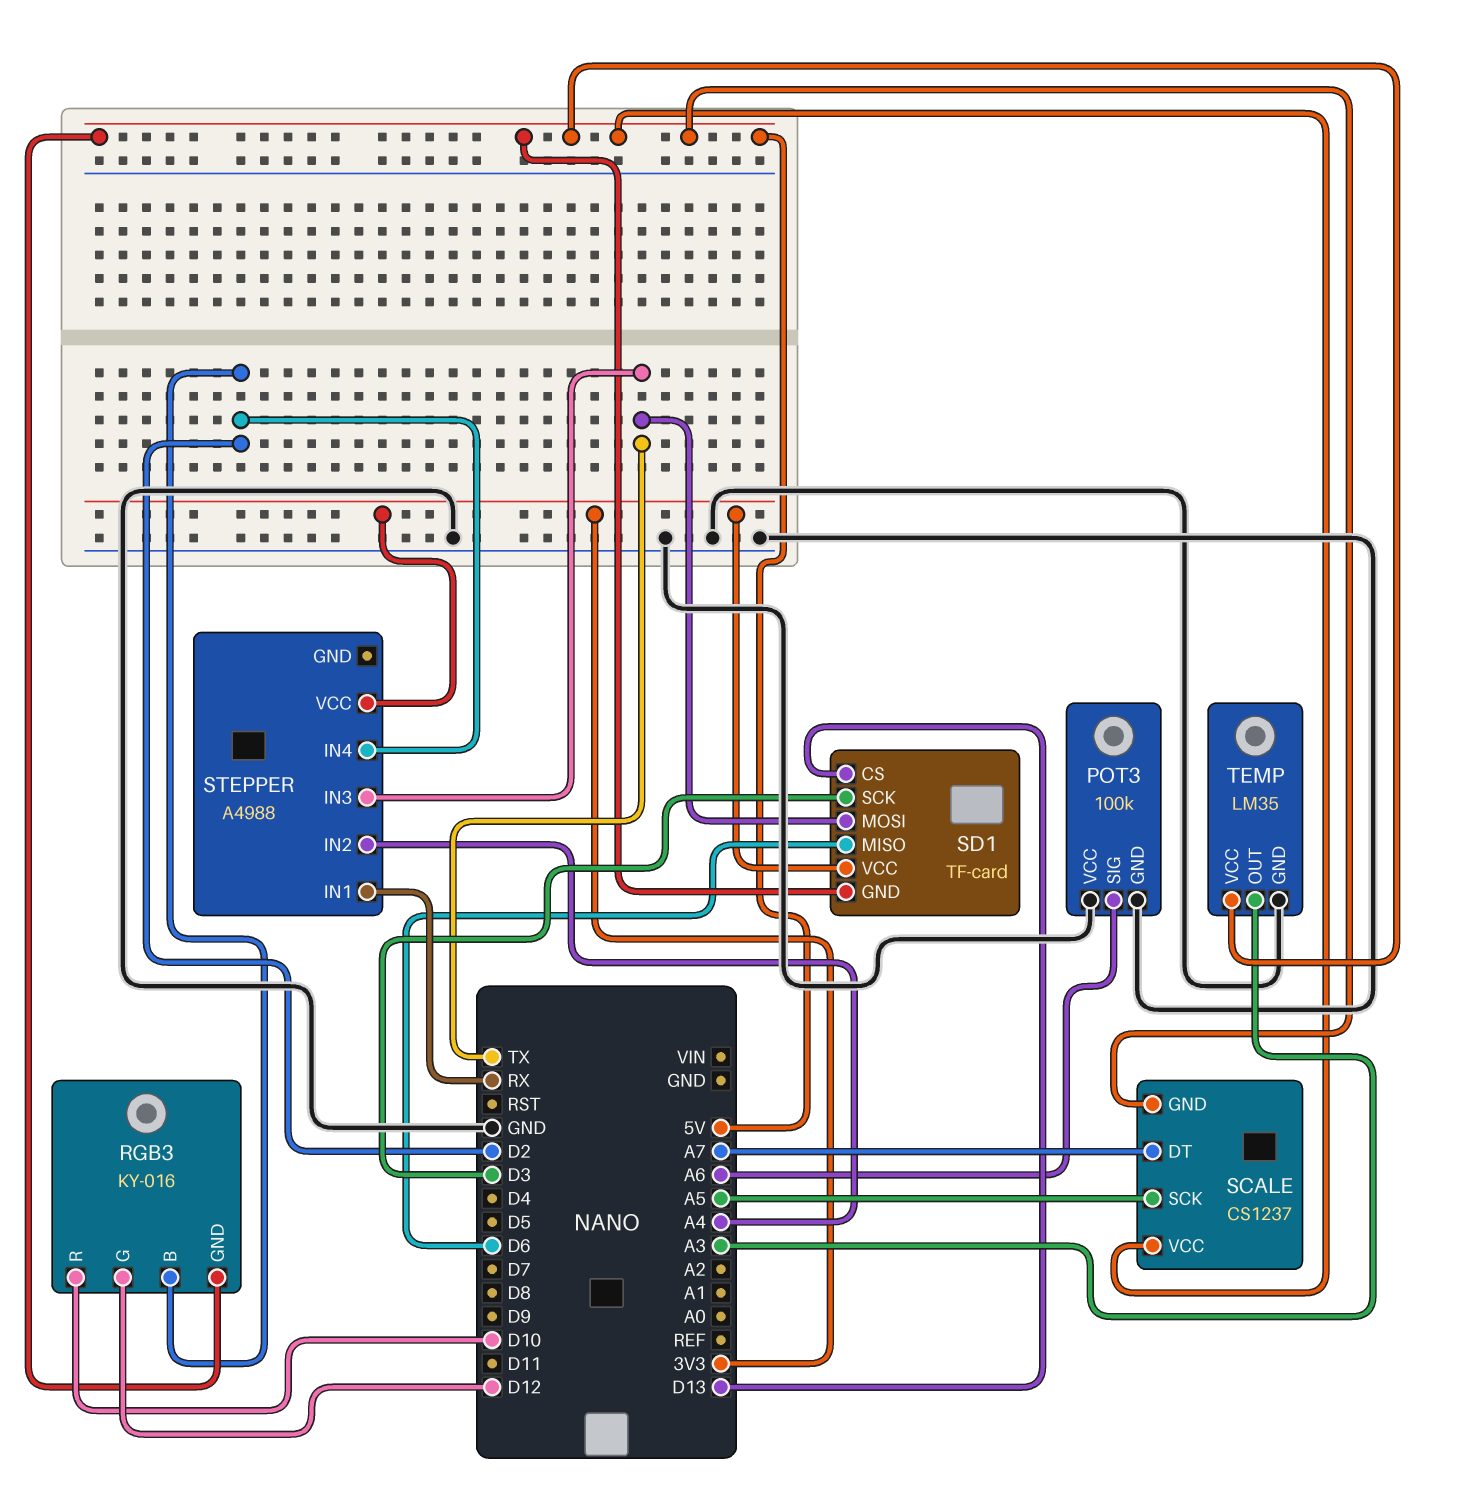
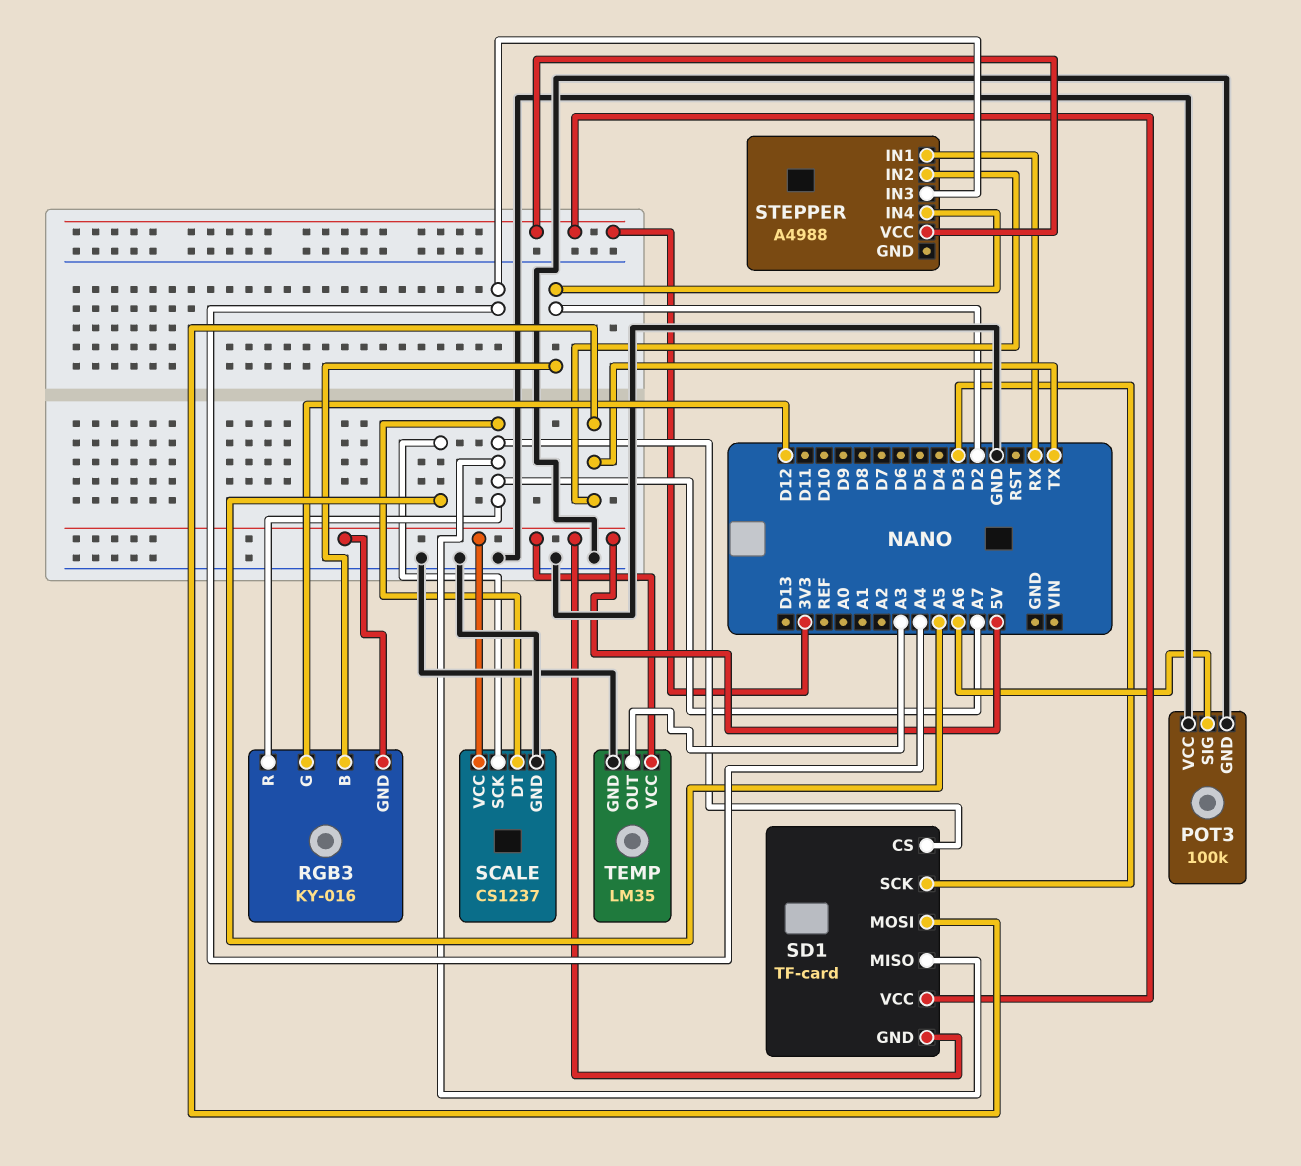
RGB3 pin R: D10 -> A7
SCALE pin GND: 5V -> GND
SD1 pin CS: D13 -> A7
SD1 pin MISO: D6 -> A7
STEPPER pin IN2: A4 -> TX
STEPPER pin IN3: TX -> A4

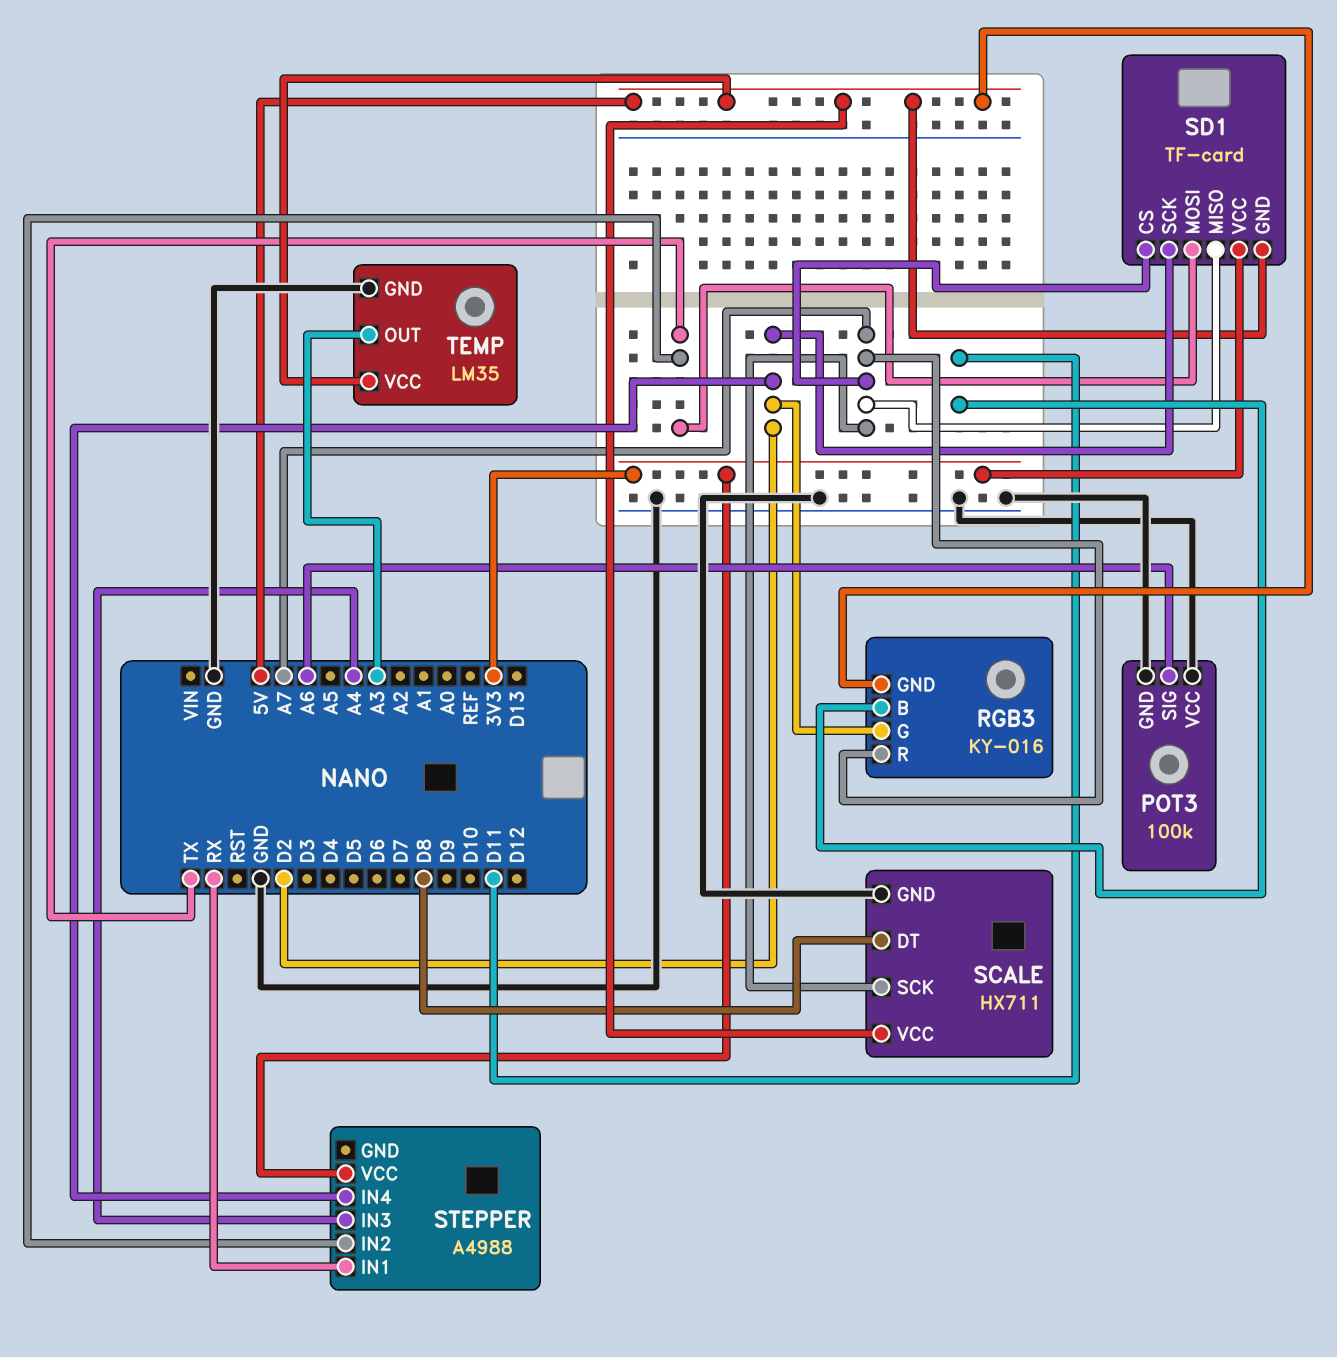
RGB3 pin B: D2 -> D11
RGB3 pin G: D12 -> D2
SCALE: CS1237 -> HX711
SCALE pin DT: A7 -> D8
SCALE pin SCK: A5 -> A7
SD1 pin SCK: D3 -> D2

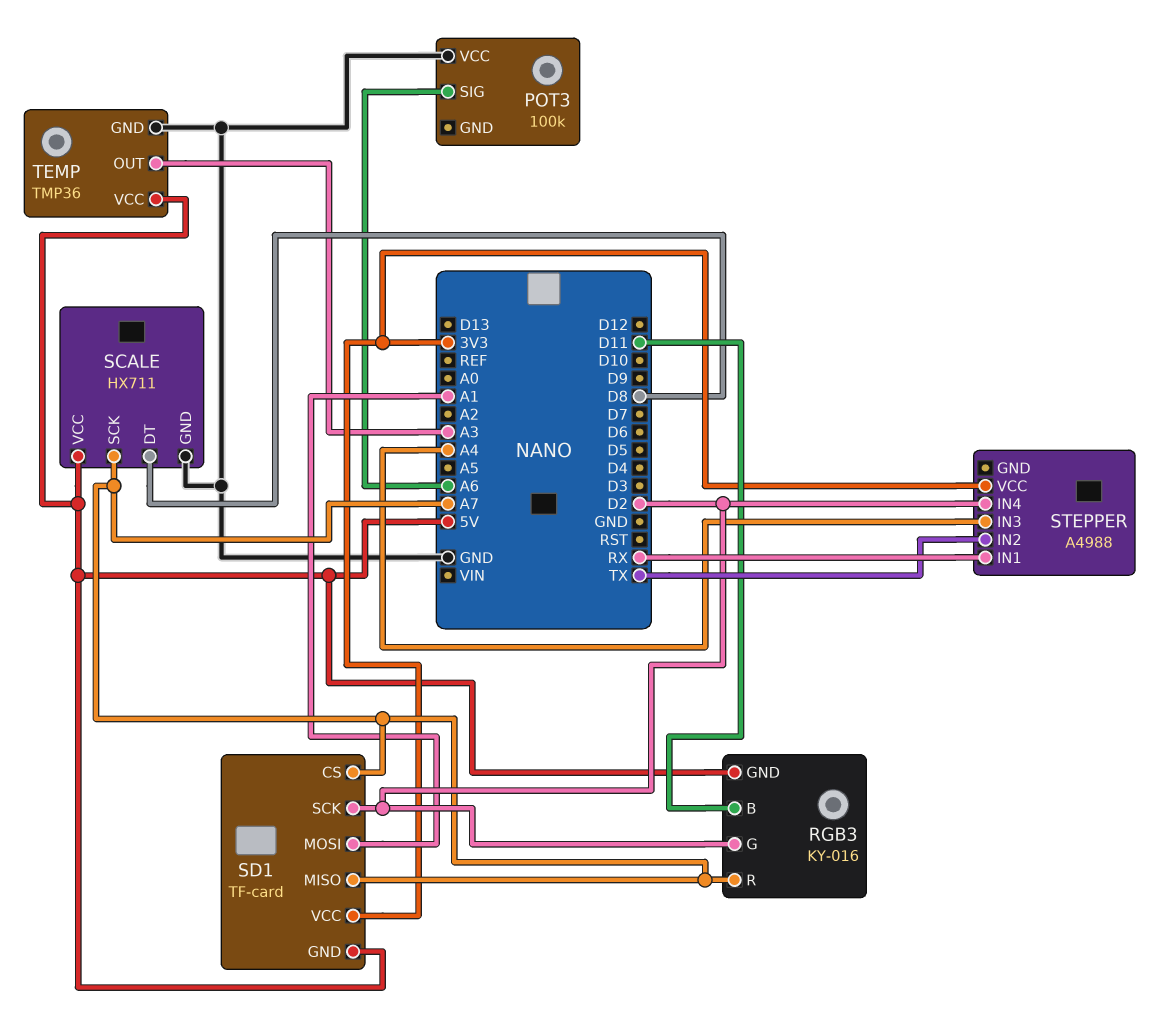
POT3 pin GND: GND -> none
SD1 pin MOSI: TX -> A1
TEMP: LM35 -> TMP36

